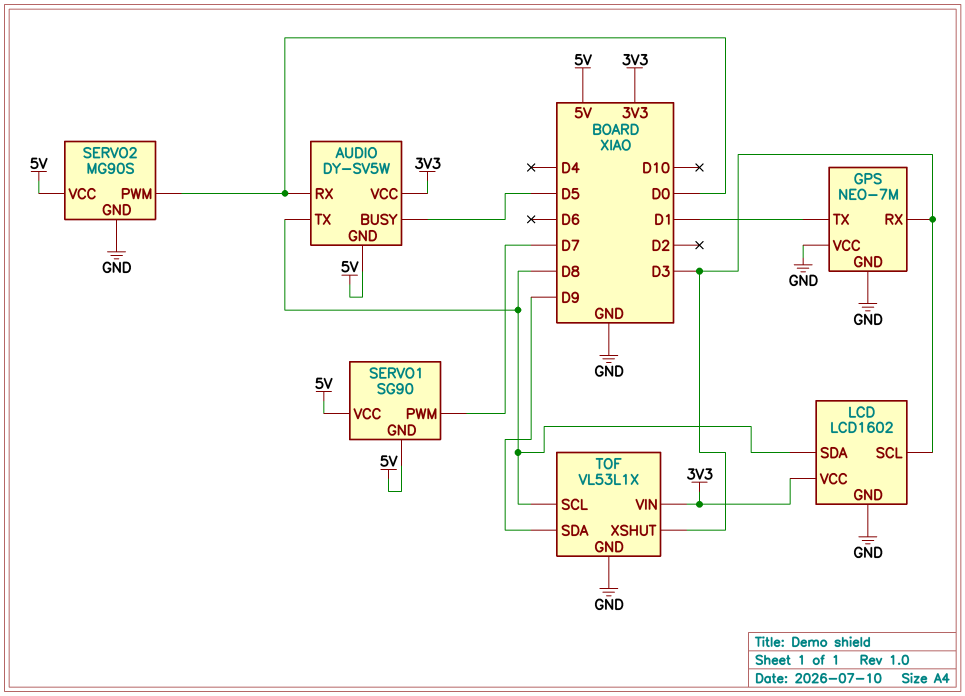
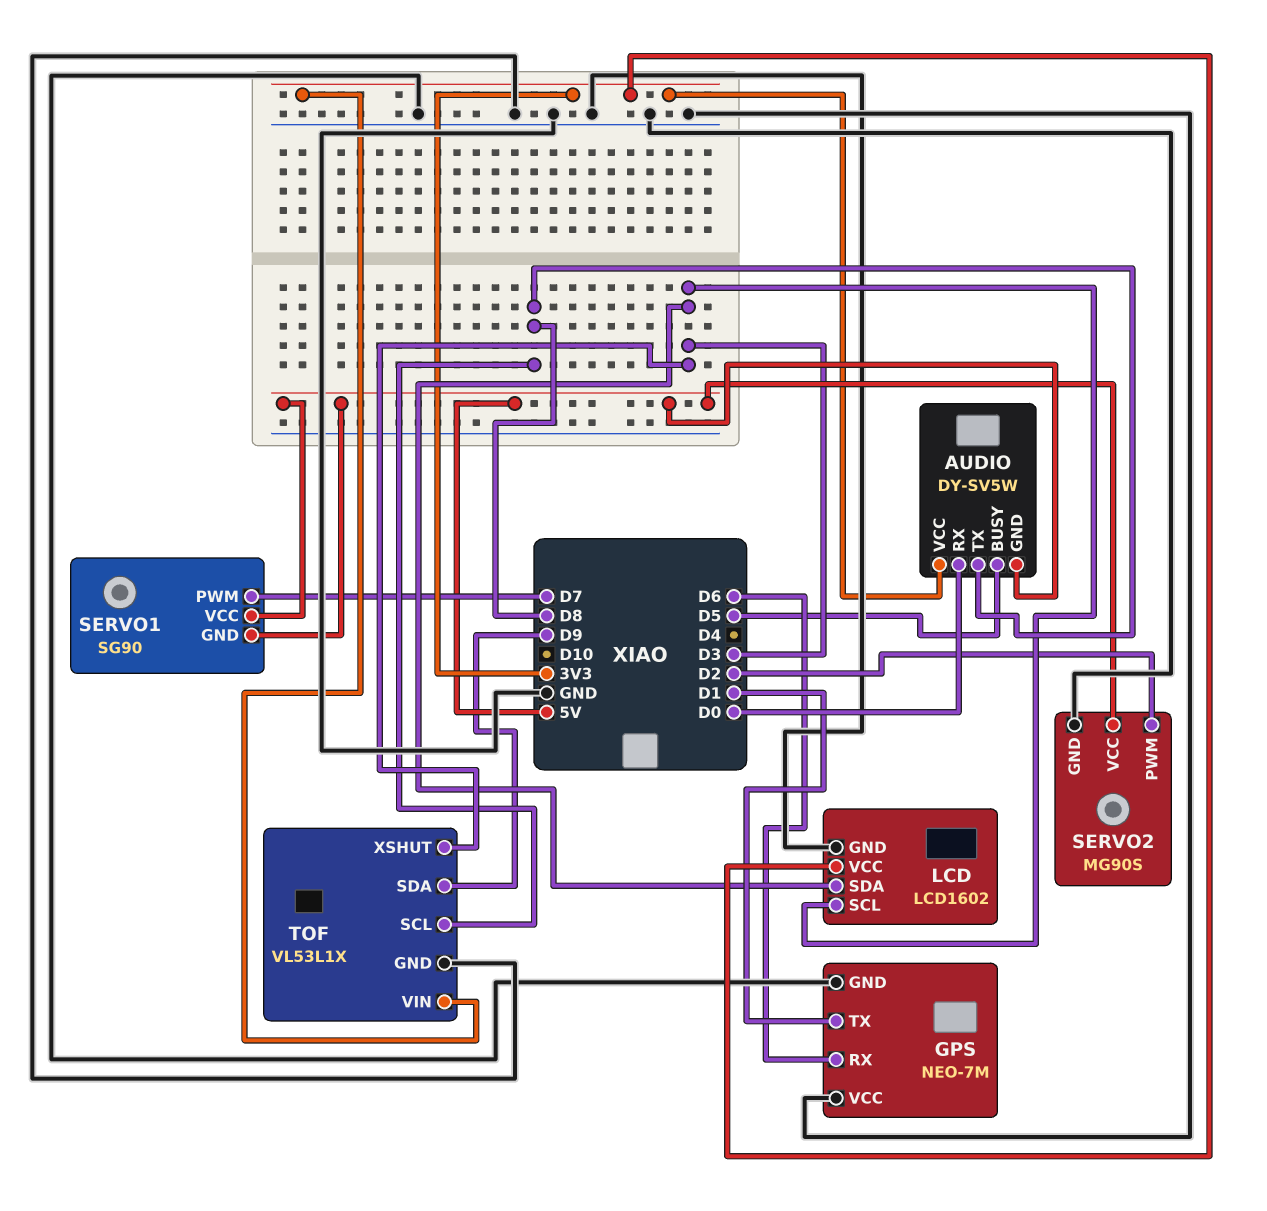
GPS pin RX: D3 -> D6
LCD pin SDA: D8 -> D3
SERVO2 pin PWM: D0 -> D2

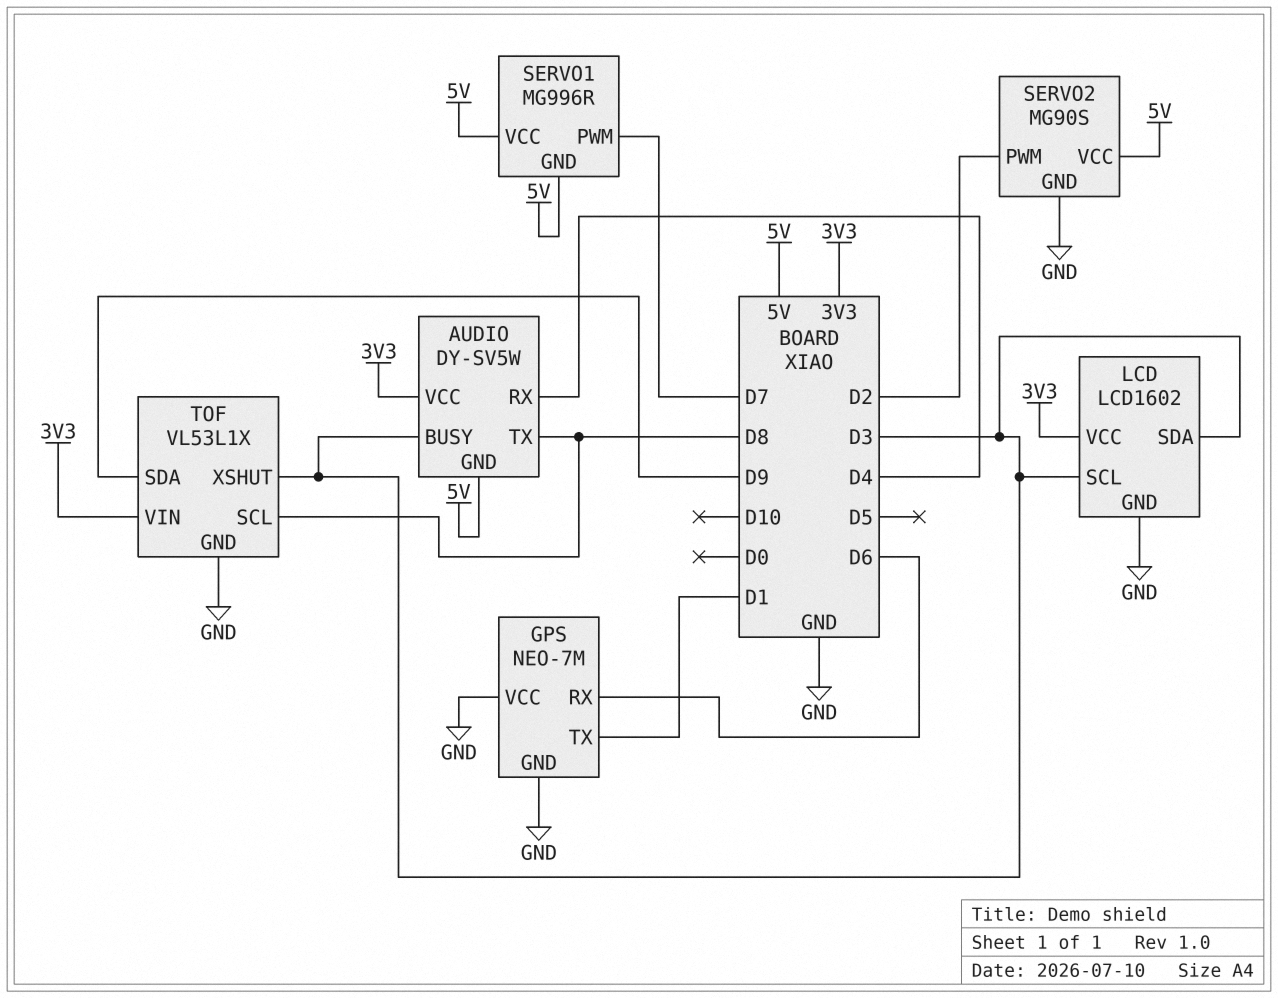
AUDIO pin BUSY: D5 -> D3
AUDIO pin RX: D0 -> D4
SERVO1: SG90 -> MG996R

